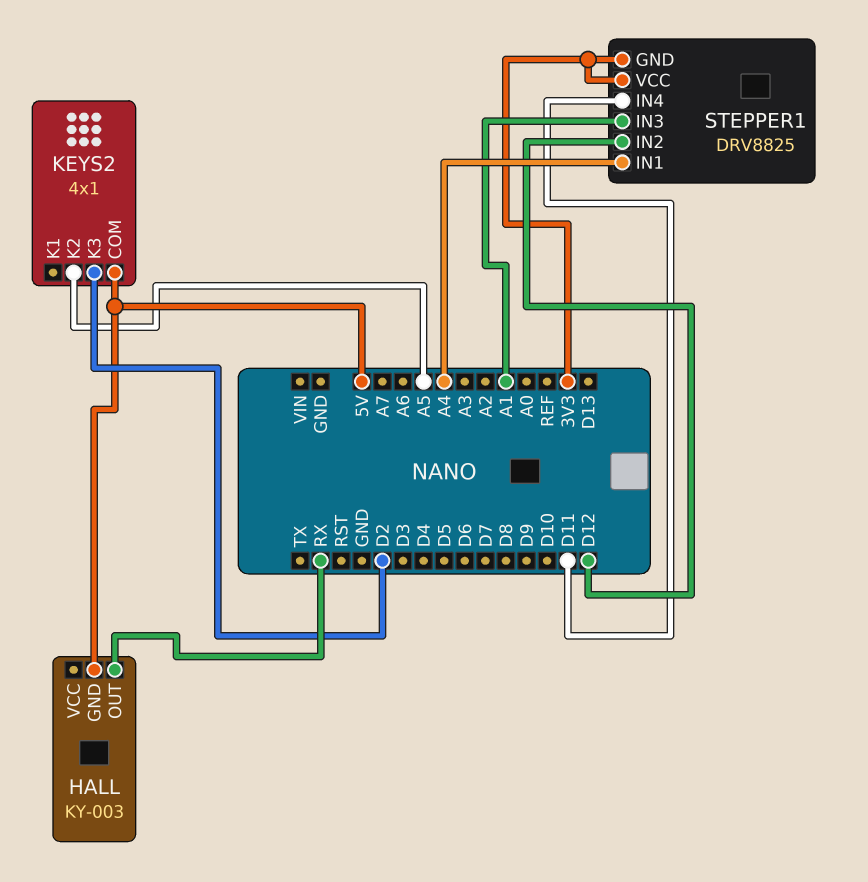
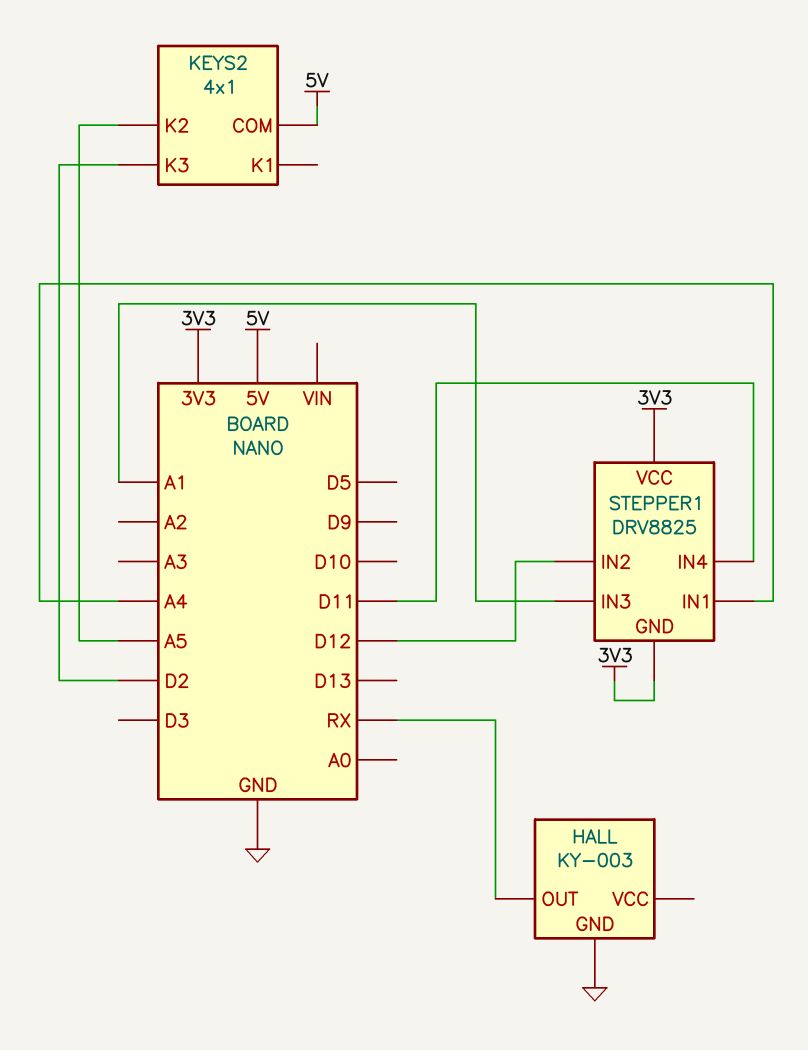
HALL pin GND: 5V -> GND

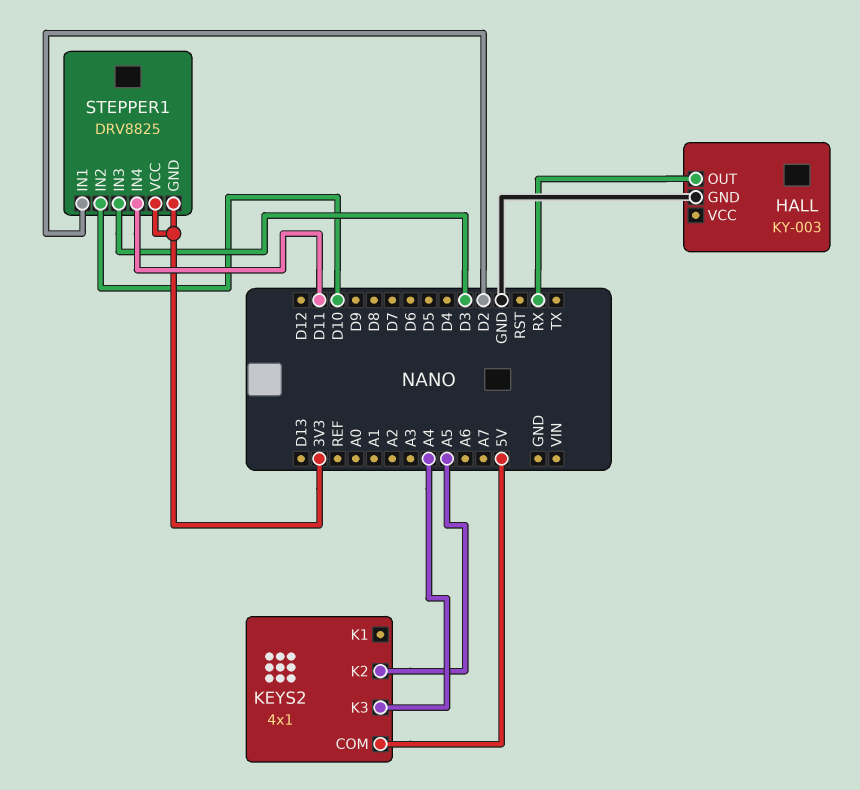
KEYS2 pin K3: D2 -> A4
STEPPER1 pin IN1: A4 -> D2
STEPPER1 pin IN2: D12 -> D10
STEPPER1 pin IN3: A1 -> D3

